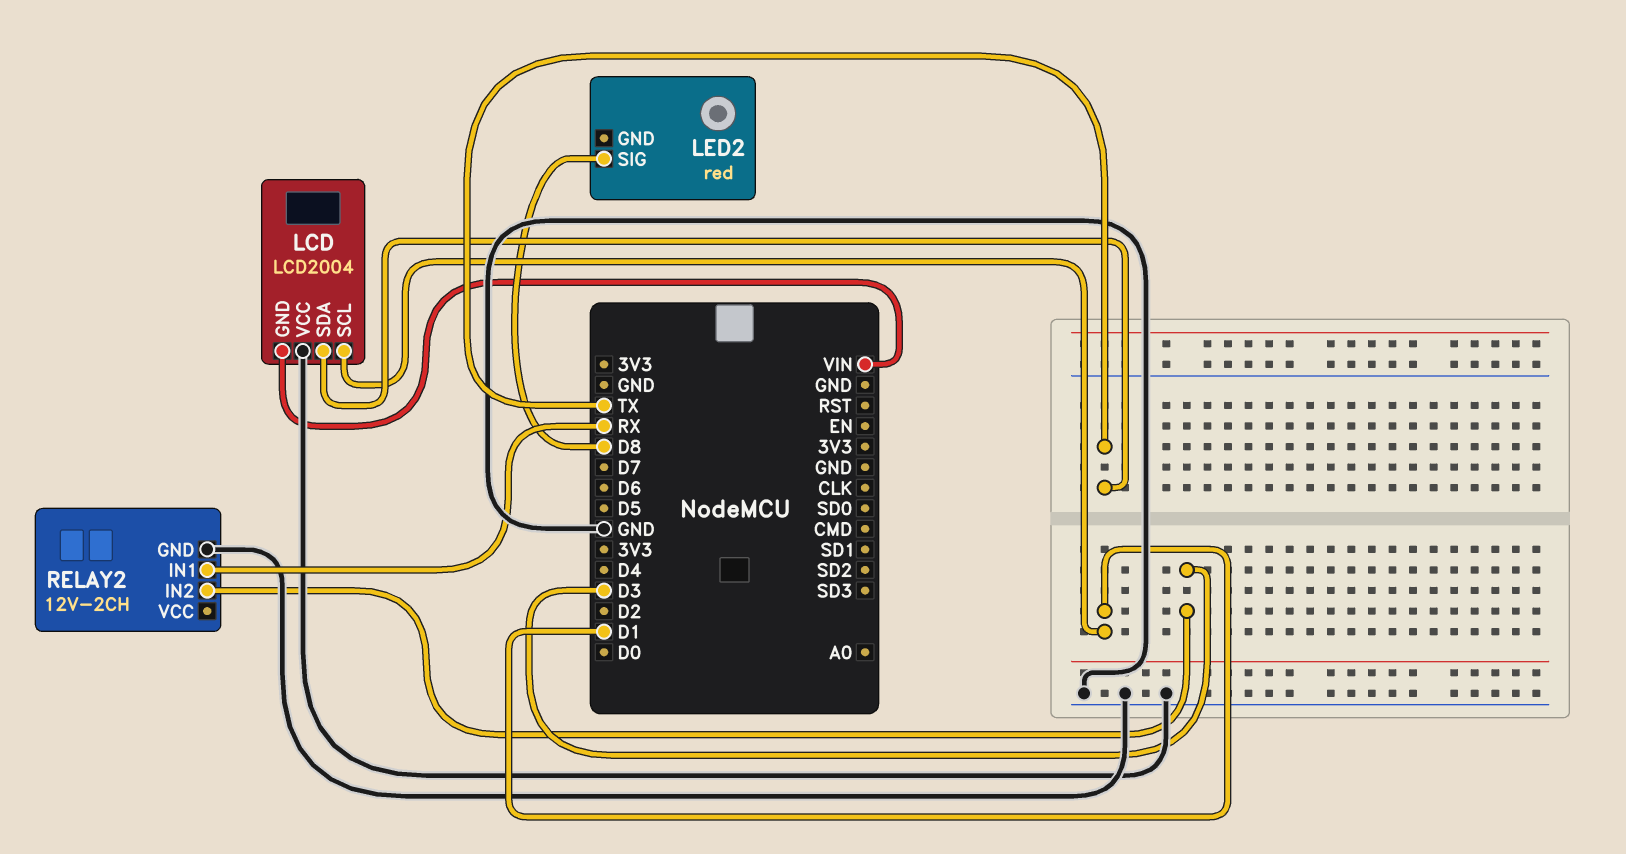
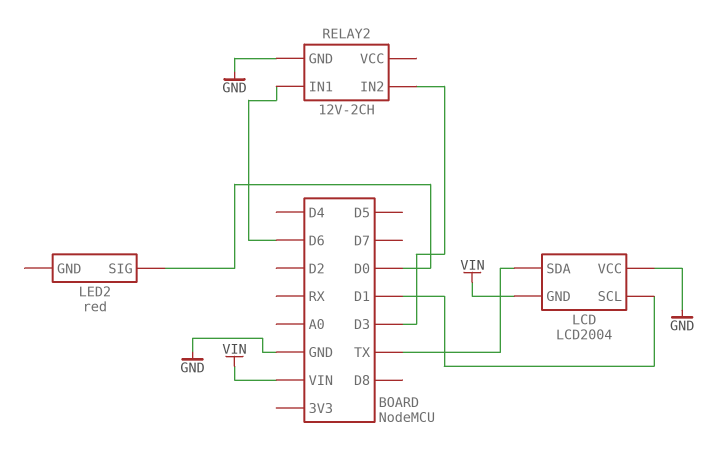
LED2 pin SIG: D8 -> D0
RELAY2 pin IN1: RX -> D6

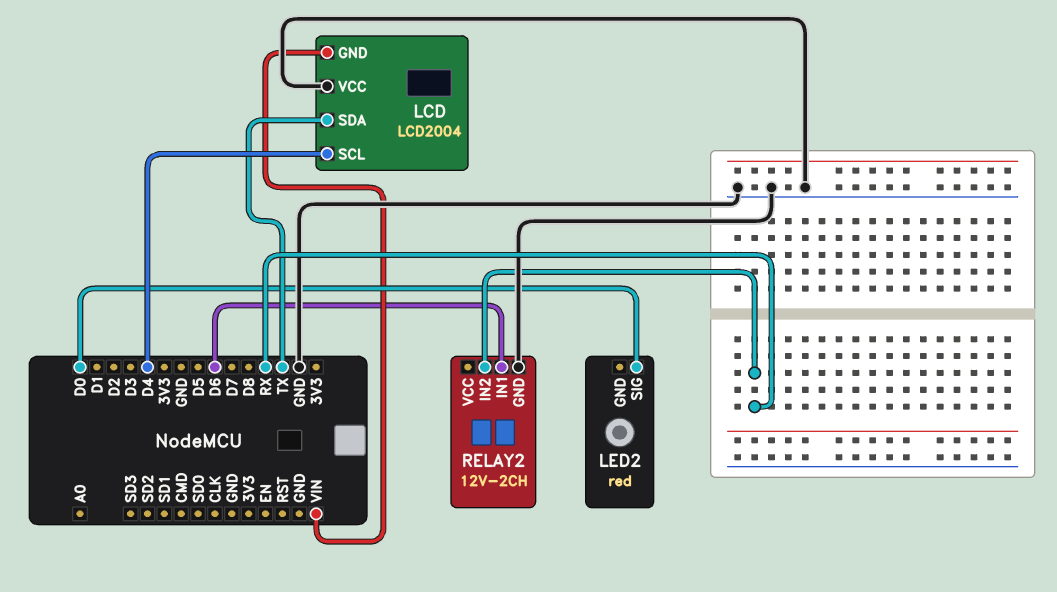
LCD pin SCL: D1 -> D4
RELAY2 pin IN2: D3 -> RX

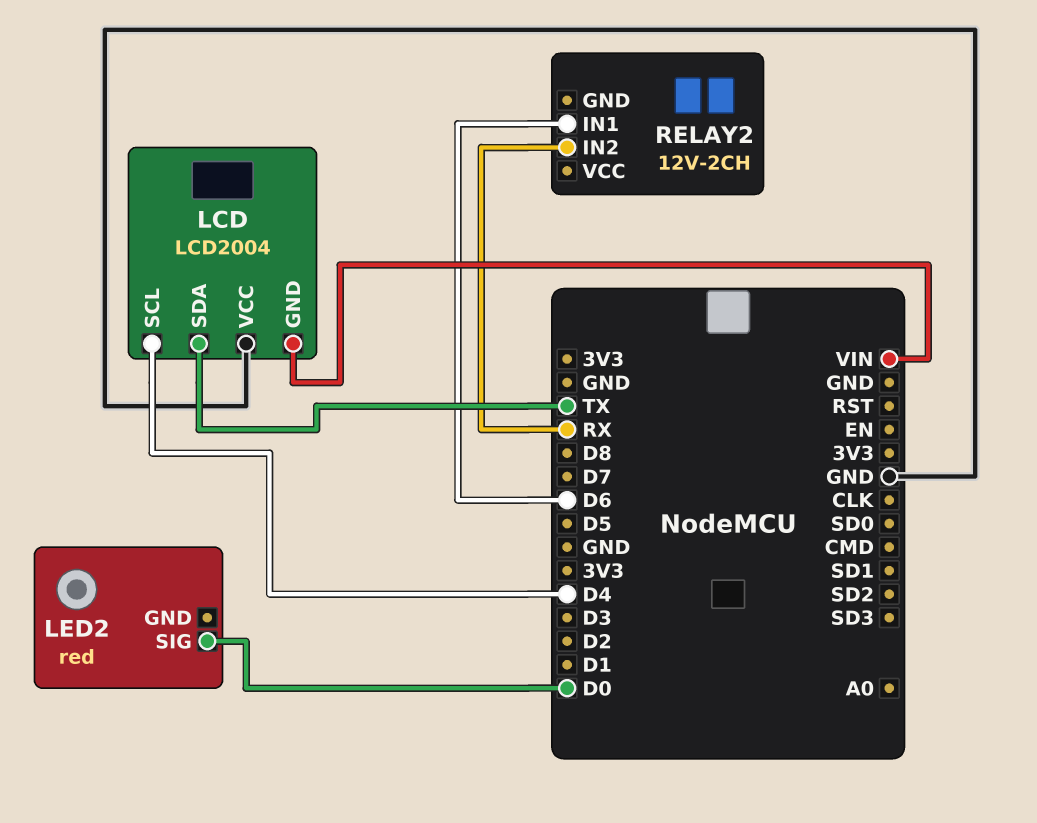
RELAY2 pin GND: GND -> none

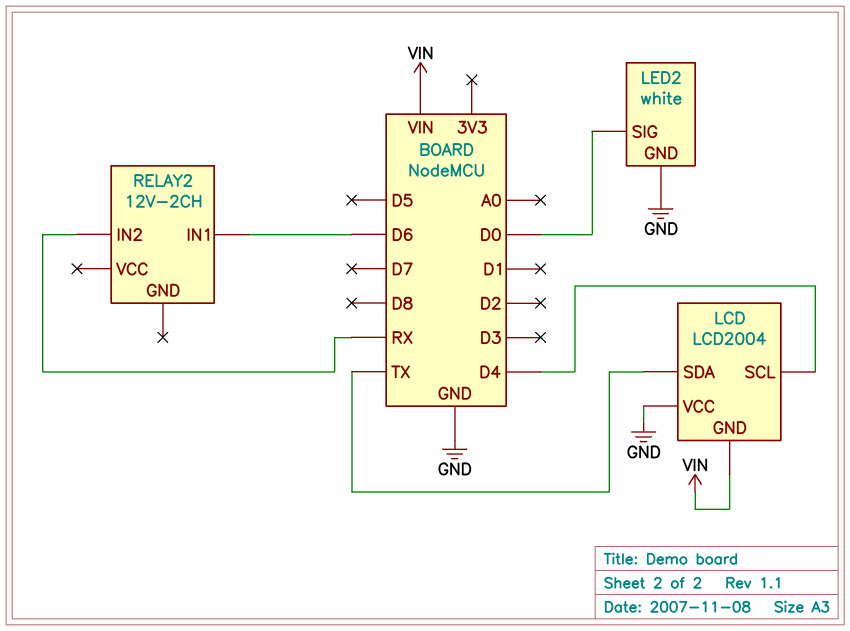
LED2: red -> white
LED2 pin GND: none -> GND

